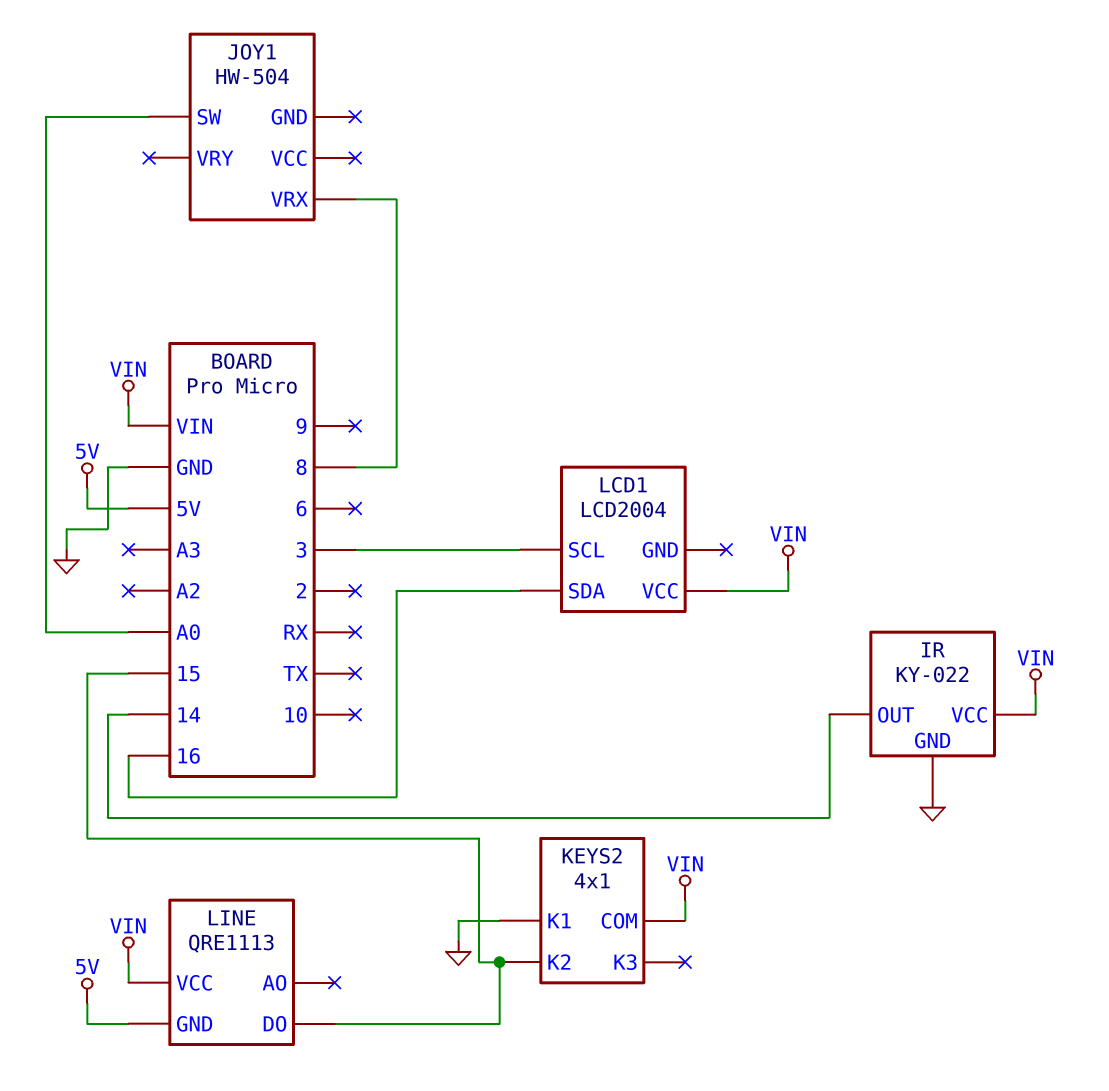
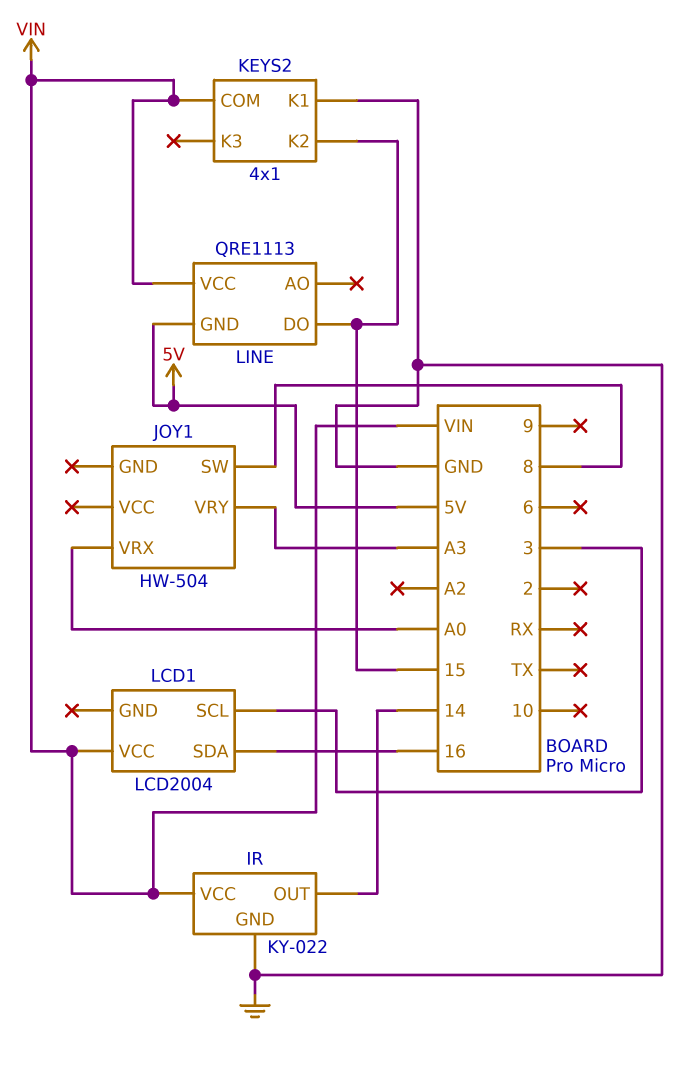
JOY1 pin SW: A0 -> 8
JOY1 pin VRX: 8 -> A0
JOY1 pin VRY: none -> A3

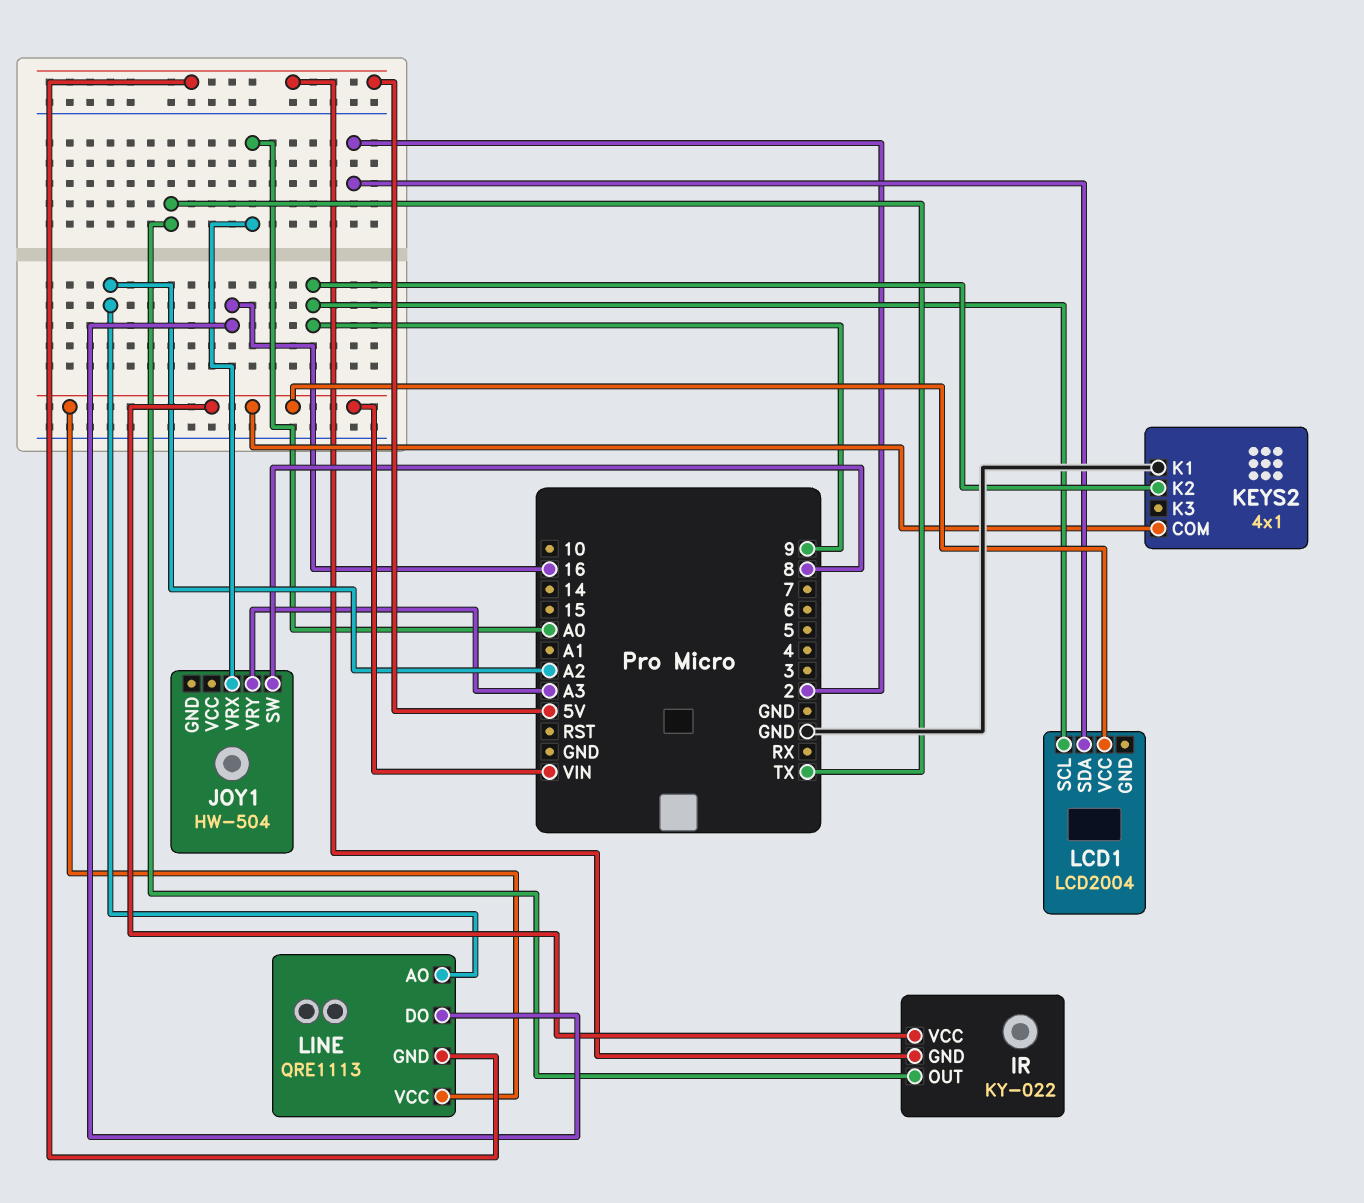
IR pin GND: GND -> 5V
IR pin OUT: 14 -> TX
KEYS2 pin K2: 15 -> 9
LCD1 pin SCL: 3 -> 9
LCD1 pin SDA: 16 -> 2
LINE pin AO: none -> A2
LINE pin DO: 15 -> 16

